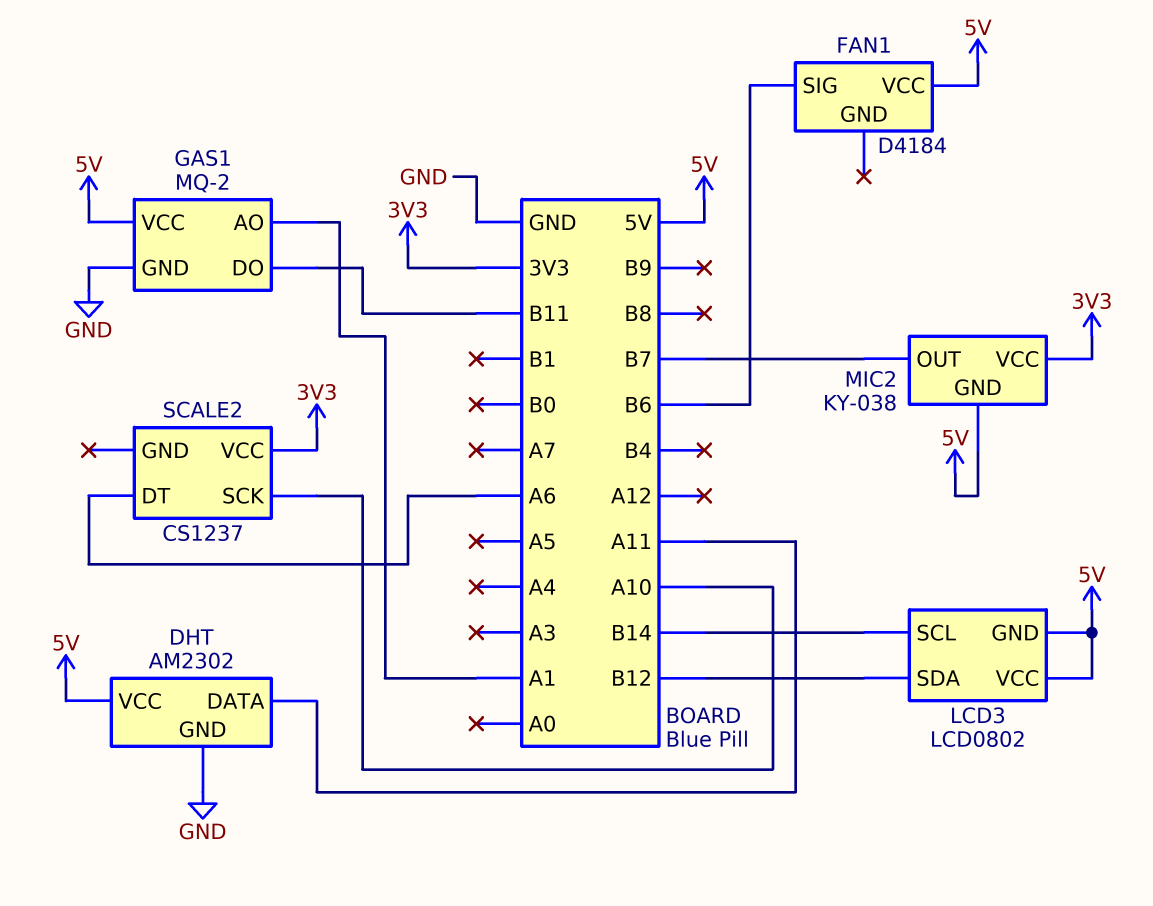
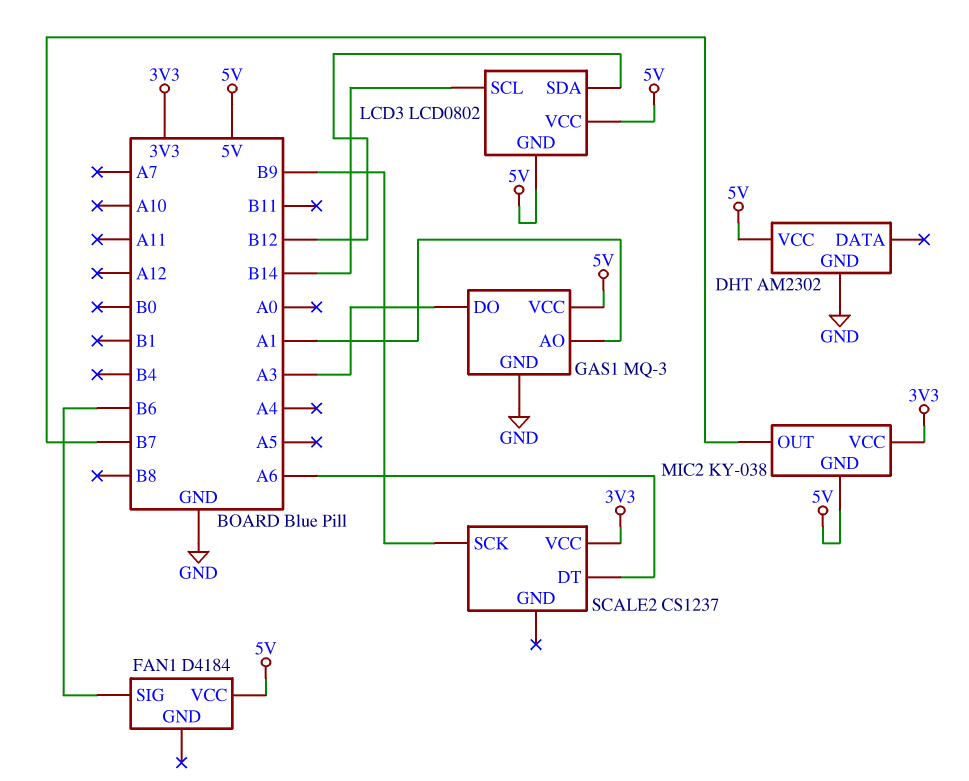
DHT pin DATA: A11 -> none
GAS1: MQ-2 -> MQ-3
GAS1 pin DO: B11 -> A3
SCALE2 pin SCK: A10 -> B9

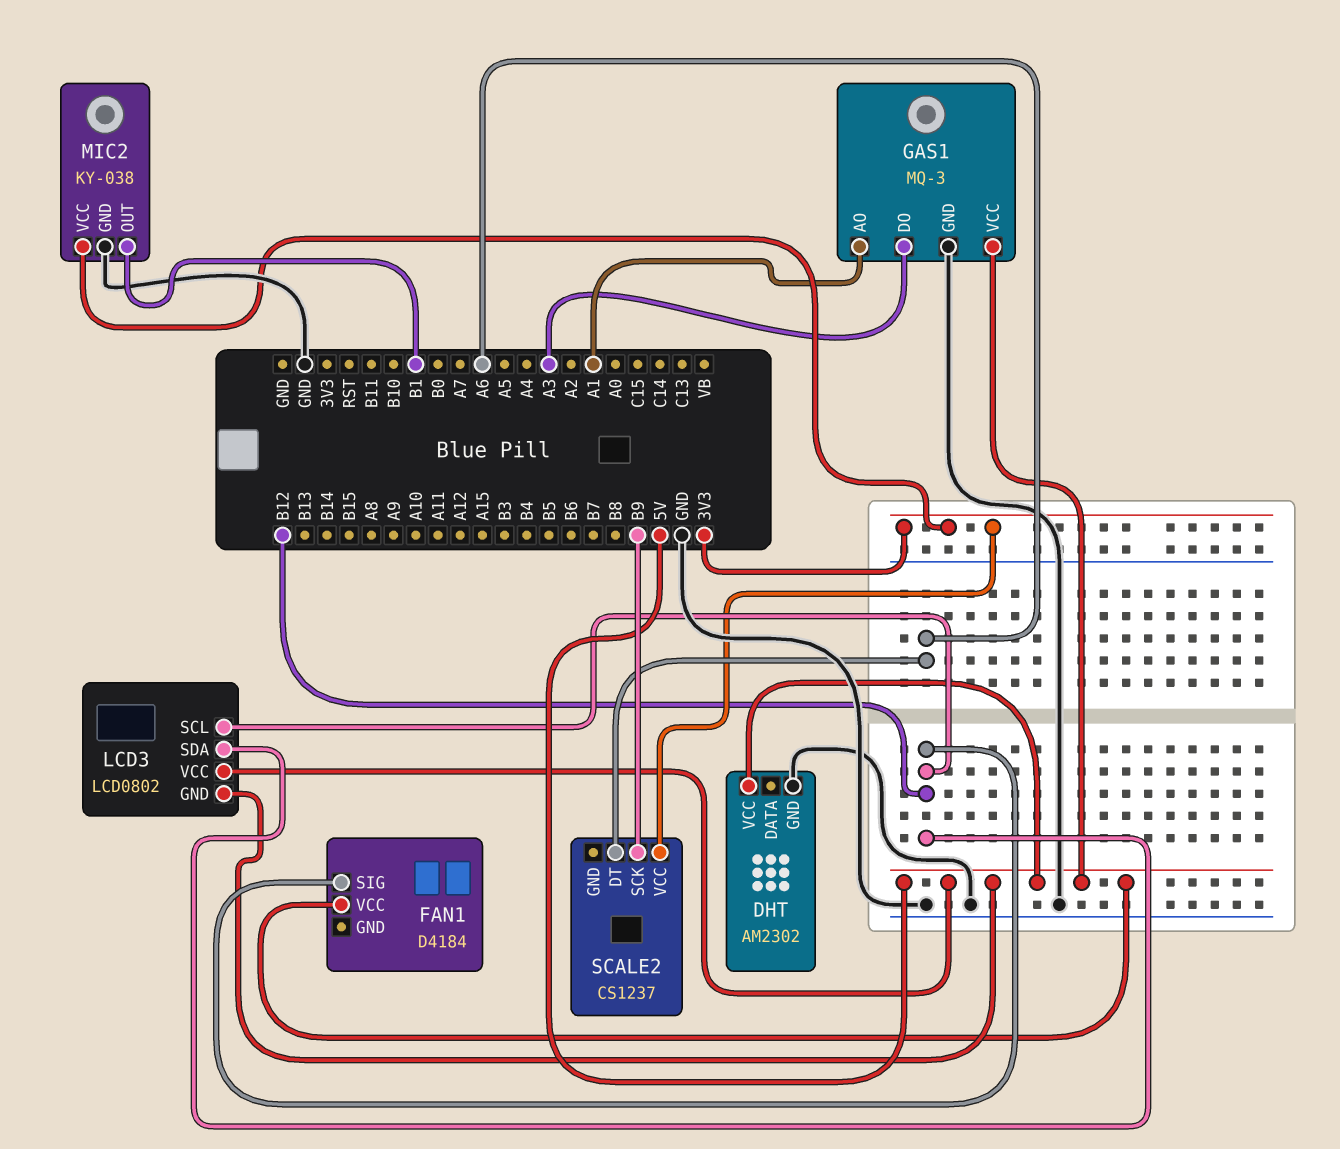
FAN1 pin SIG: B6 -> B12
LCD3 pin SCL: B14 -> B12
MIC2 pin GND: 5V -> GND
MIC2 pin OUT: B7 -> B1

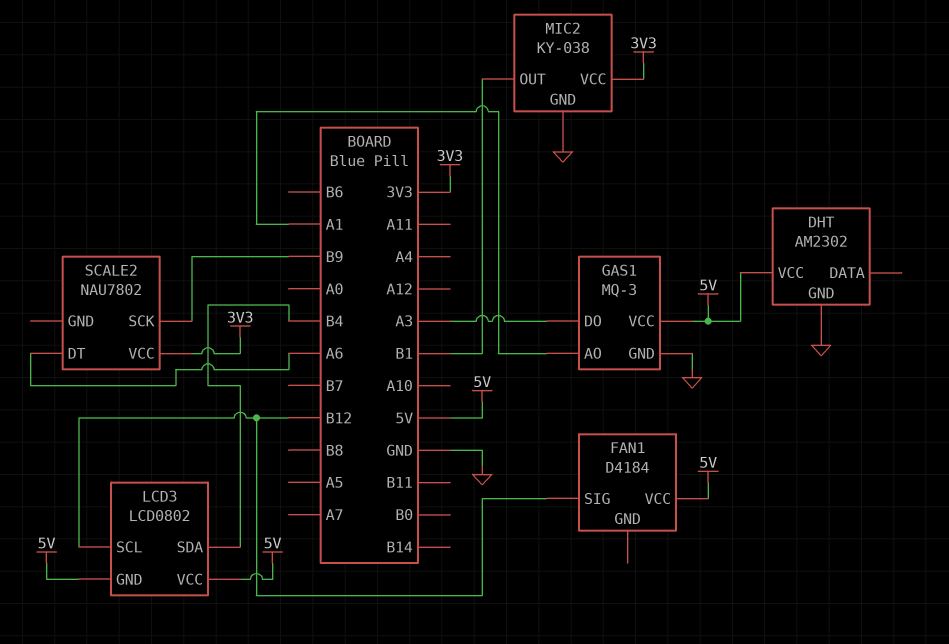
LCD3 pin SDA: B12 -> B4
SCALE2: CS1237 -> NAU7802

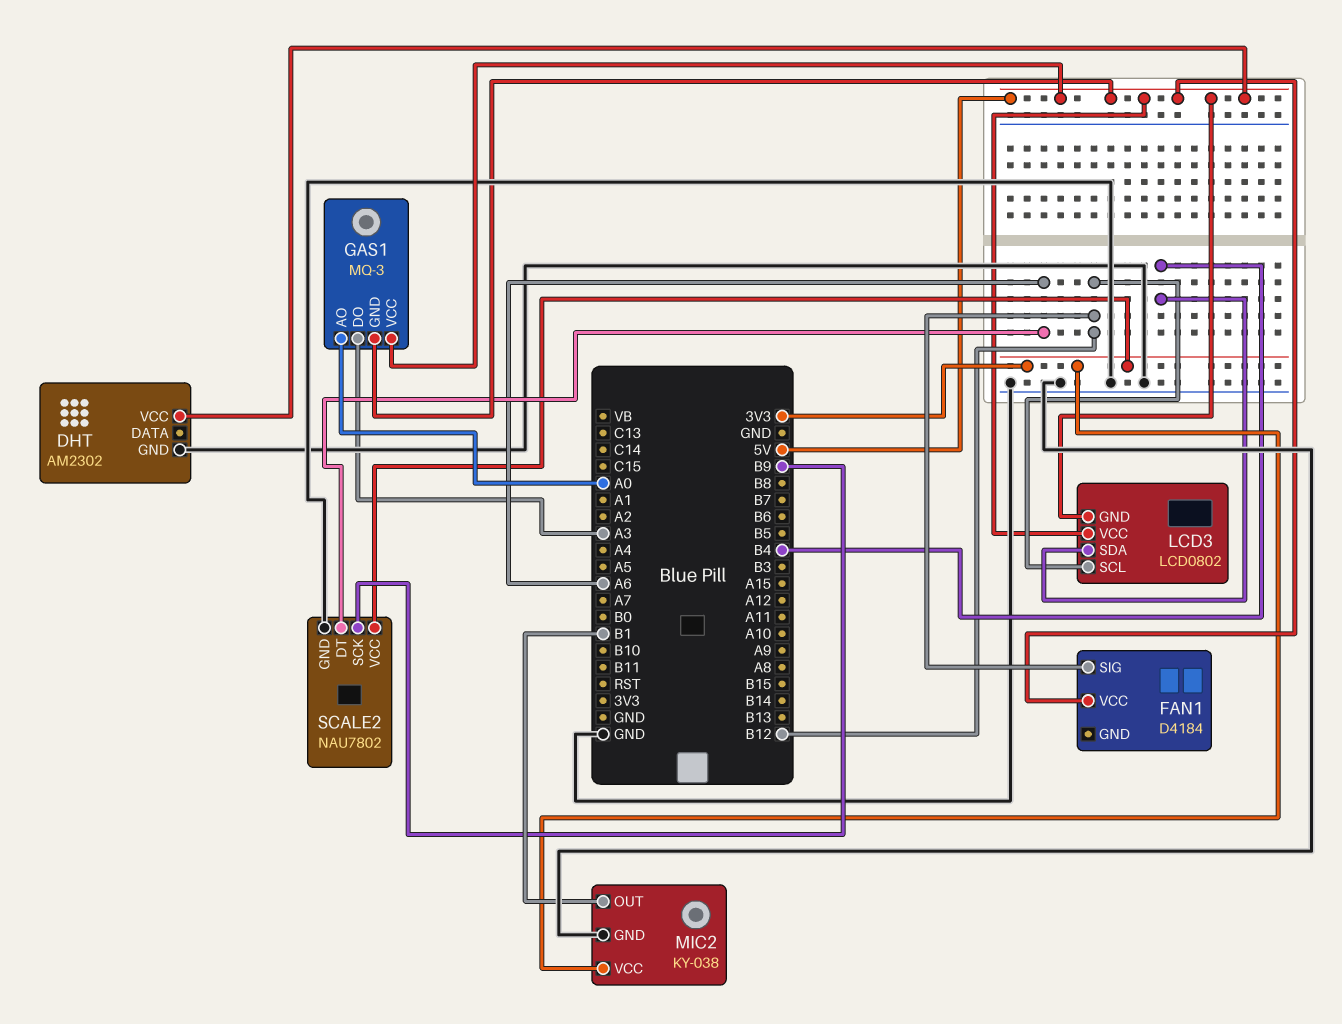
GAS1 pin AO: A1 -> A0
GAS1 pin GND: GND -> 5V
SCALE2 pin GND: none -> GND

